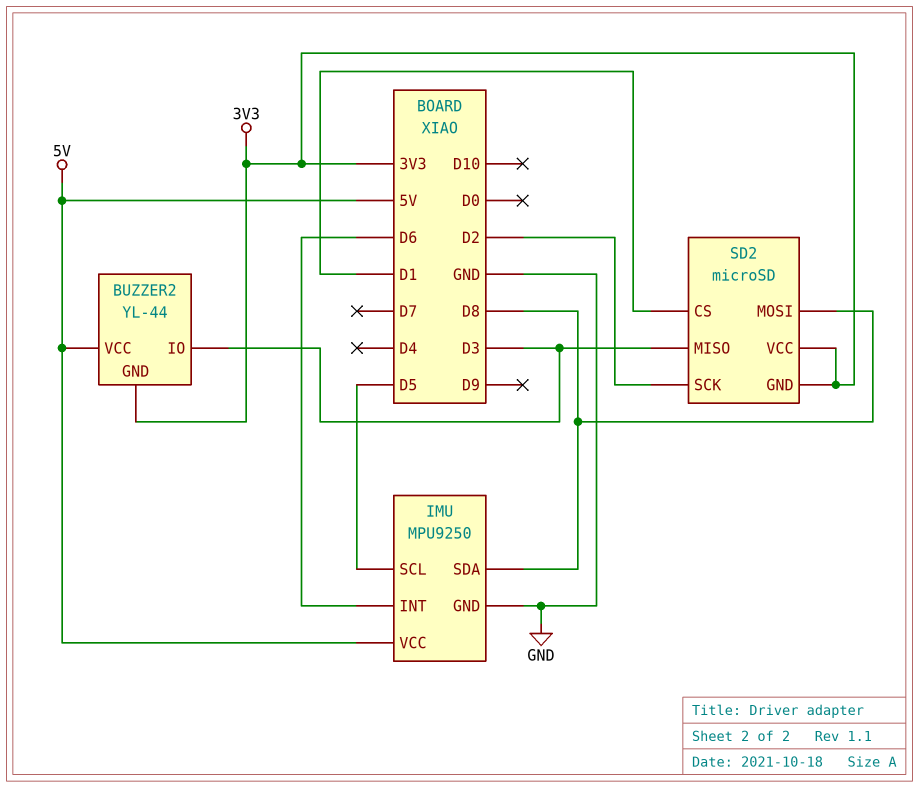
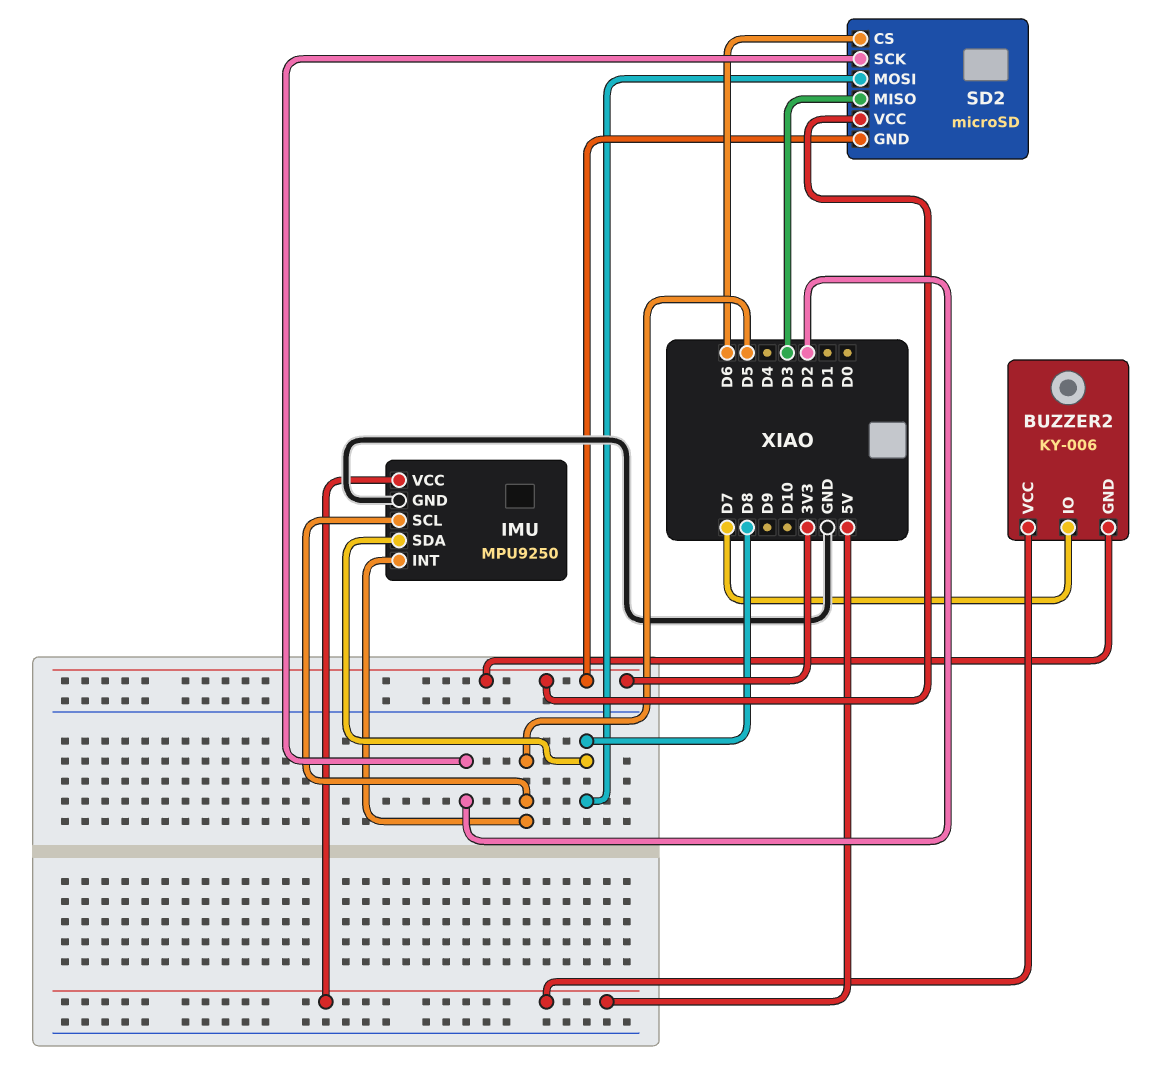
BUZZER2: YL-44 -> KY-006
BUZZER2 pin IO: D3 -> D7
IMU pin INT: D6 -> D5
SD2 pin CS: D1 -> D6

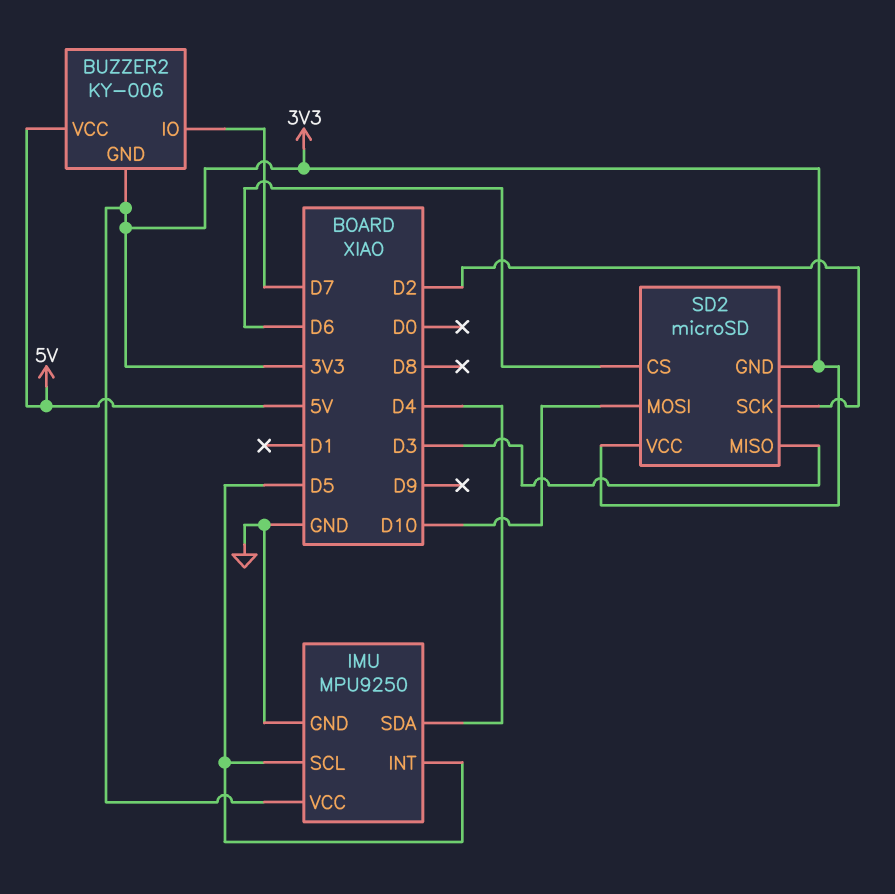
IMU pin SDA: D8 -> D4
IMU pin VCC: 5V -> 3V3
SD2 pin MOSI: D8 -> D10

